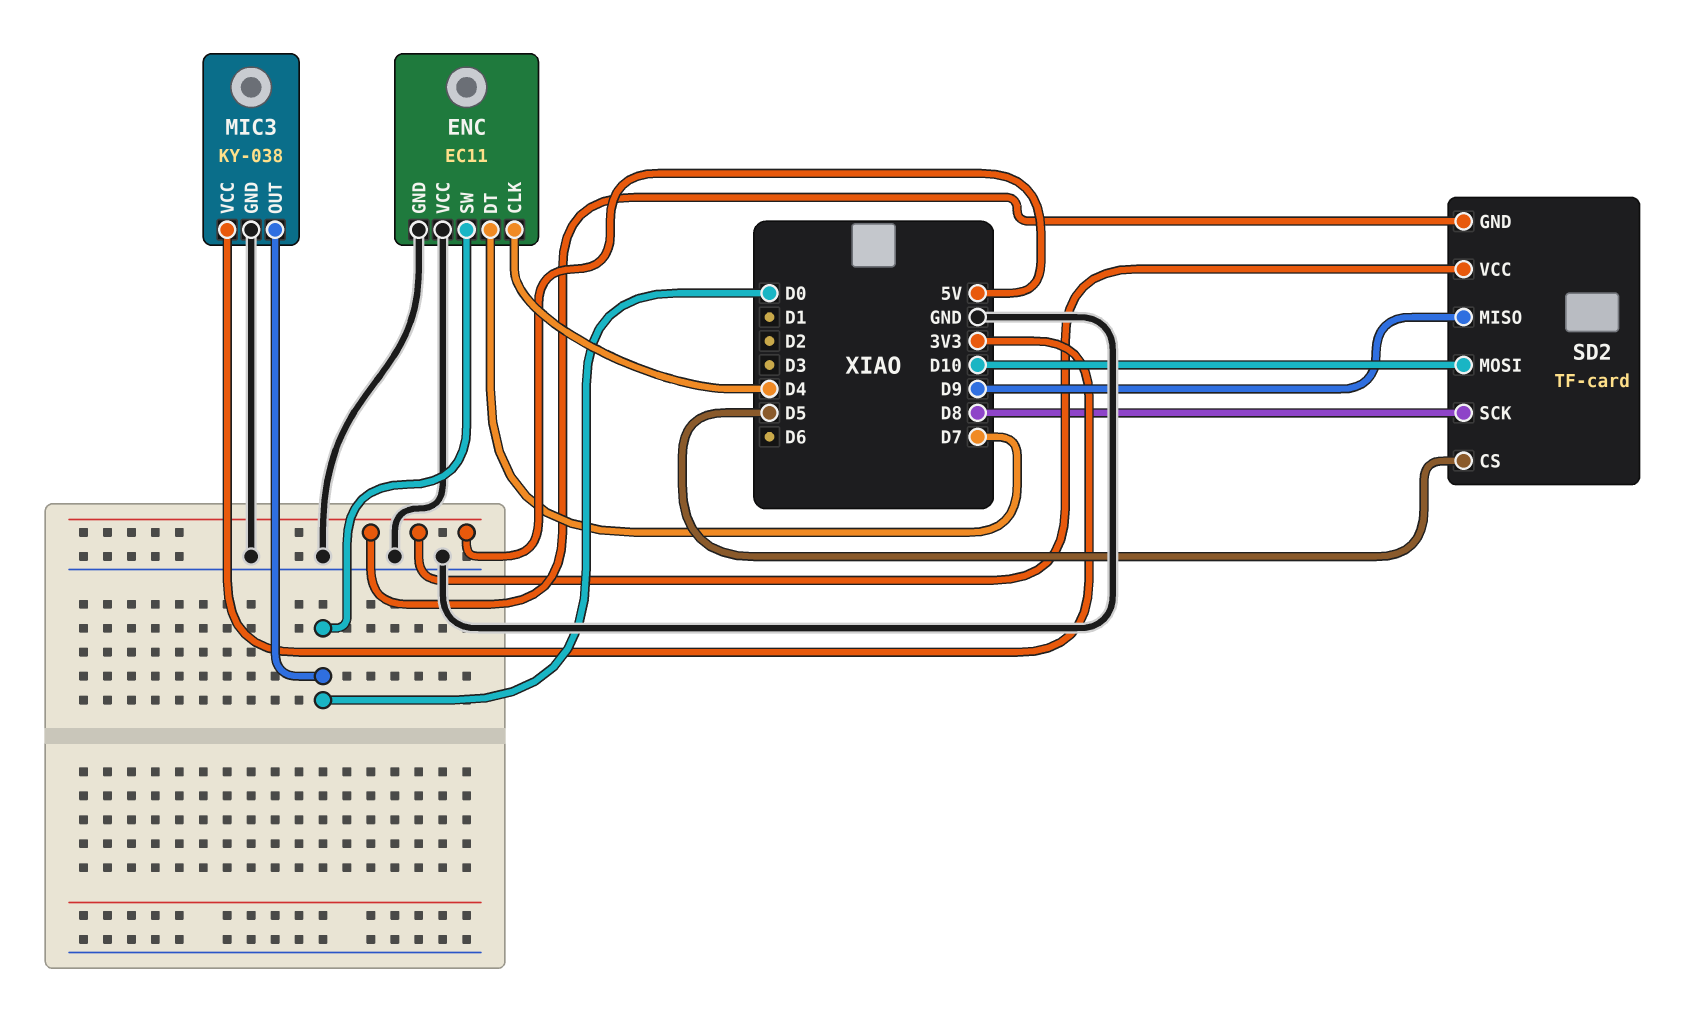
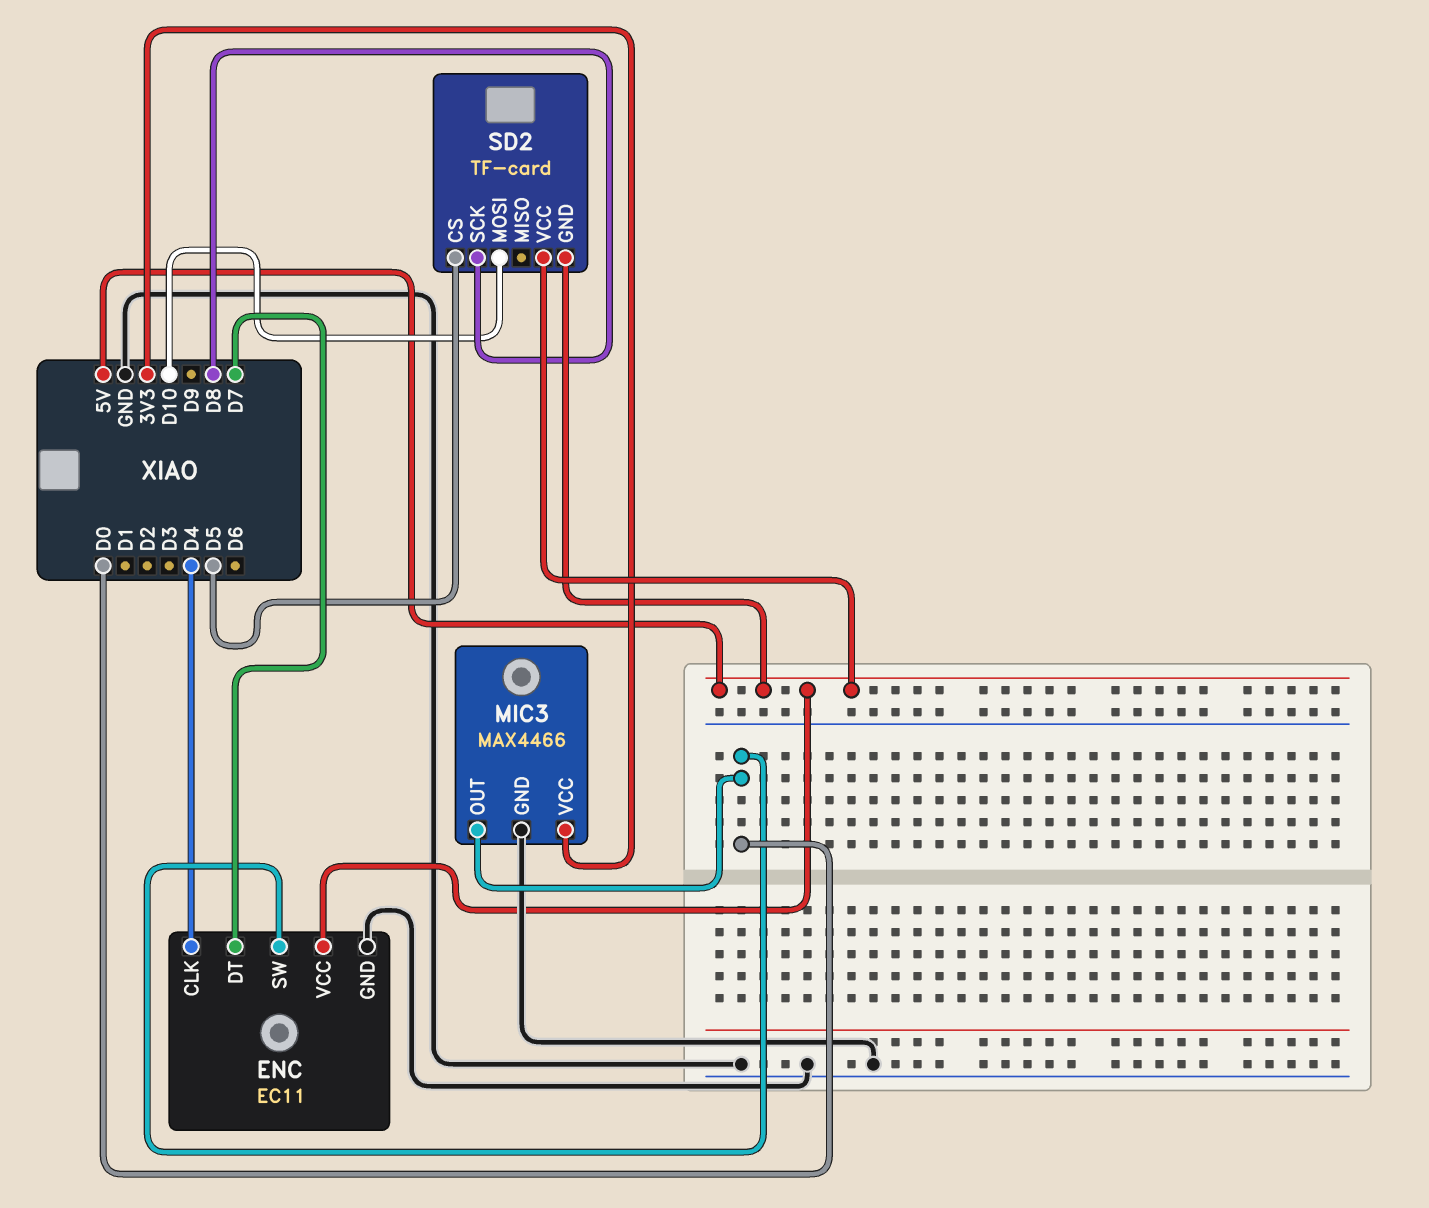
ENC pin VCC: GND -> 5V
MIC3: KY-038 -> MAX4466
SD2 pin MISO: D9 -> none

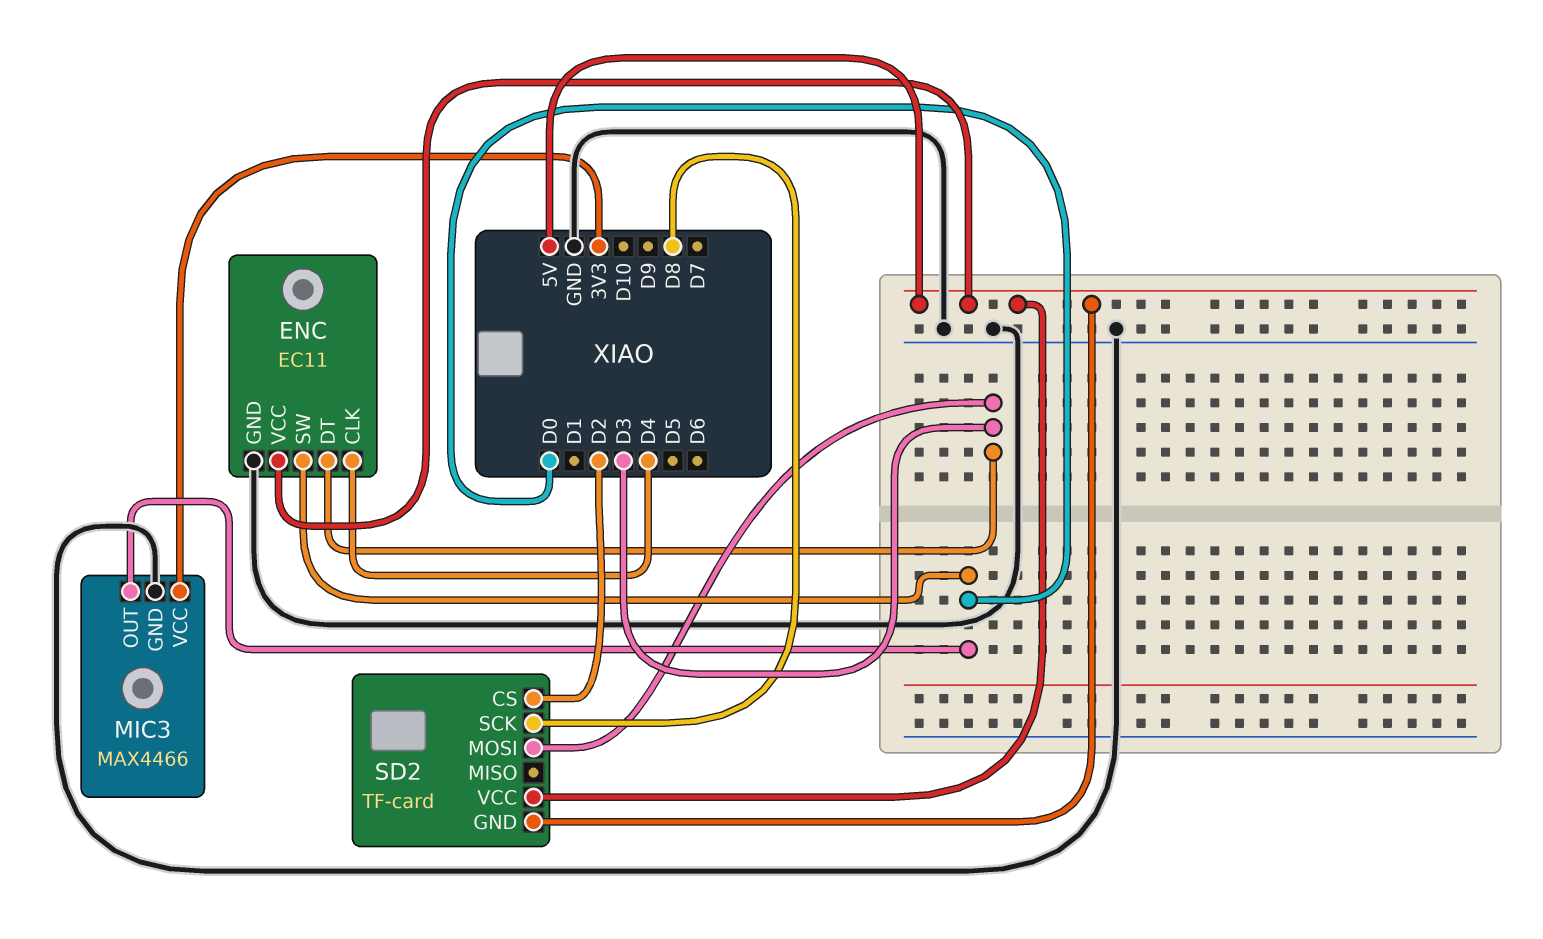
ENC pin DT: D7 -> D3
SD2 pin CS: D5 -> D2
SD2 pin MOSI: D10 -> D3

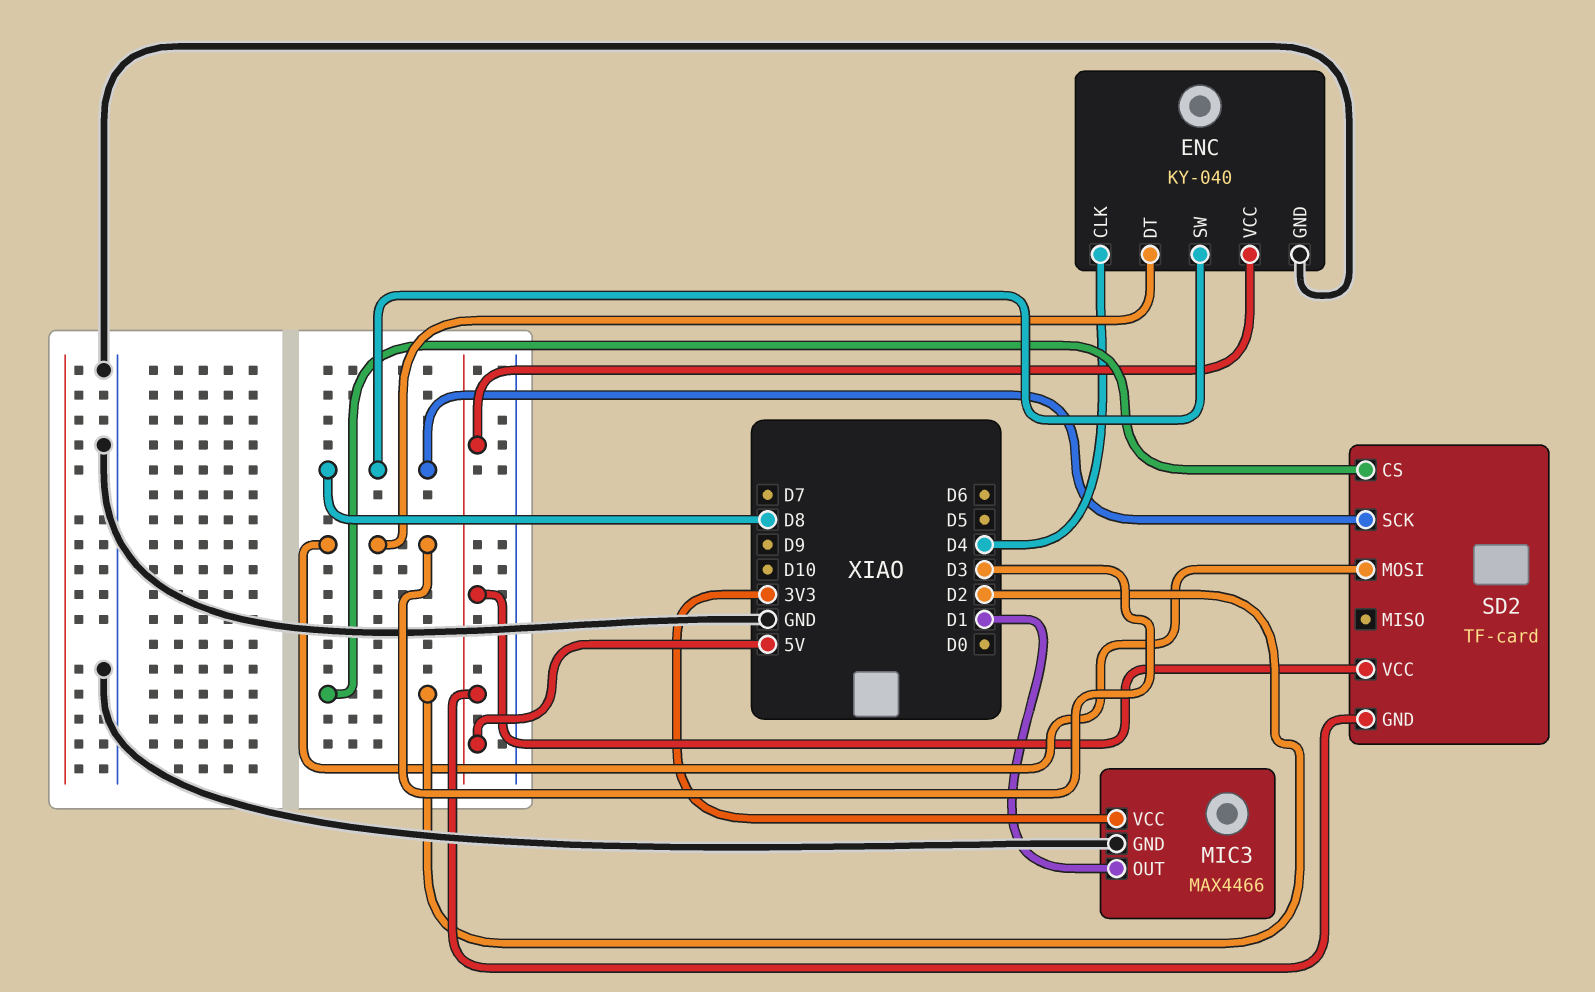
ENC: EC11 -> KY-040
ENC pin SW: D0 -> D8
MIC3 pin OUT: D0 -> D1

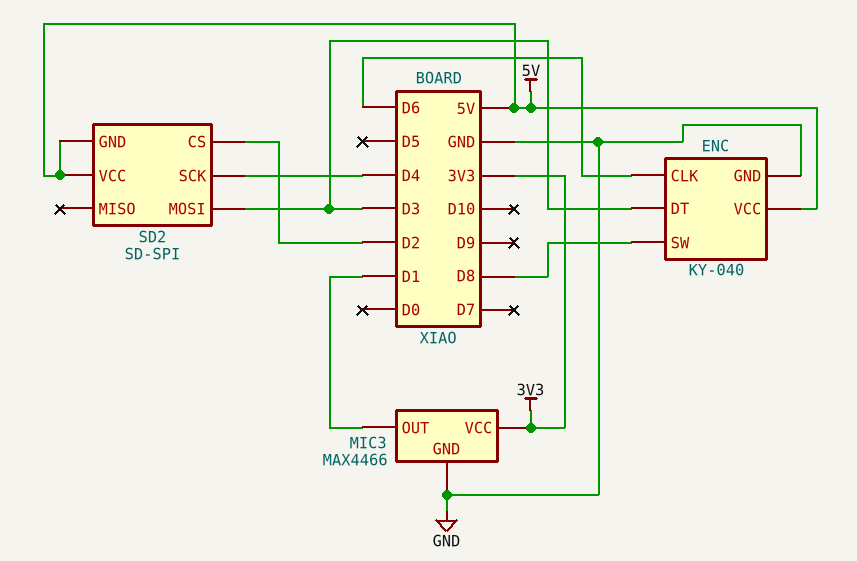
ENC pin CLK: D4 -> D6
SD2: TF-card -> SD-SPI
SD2 pin SCK: D8 -> D4

